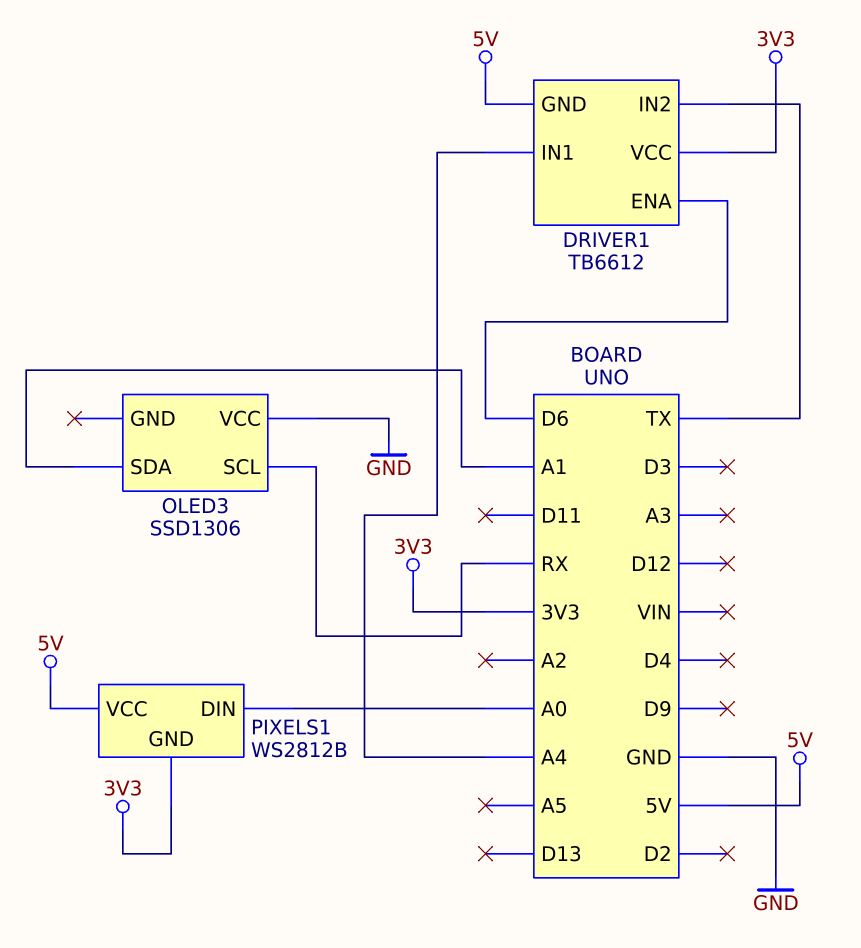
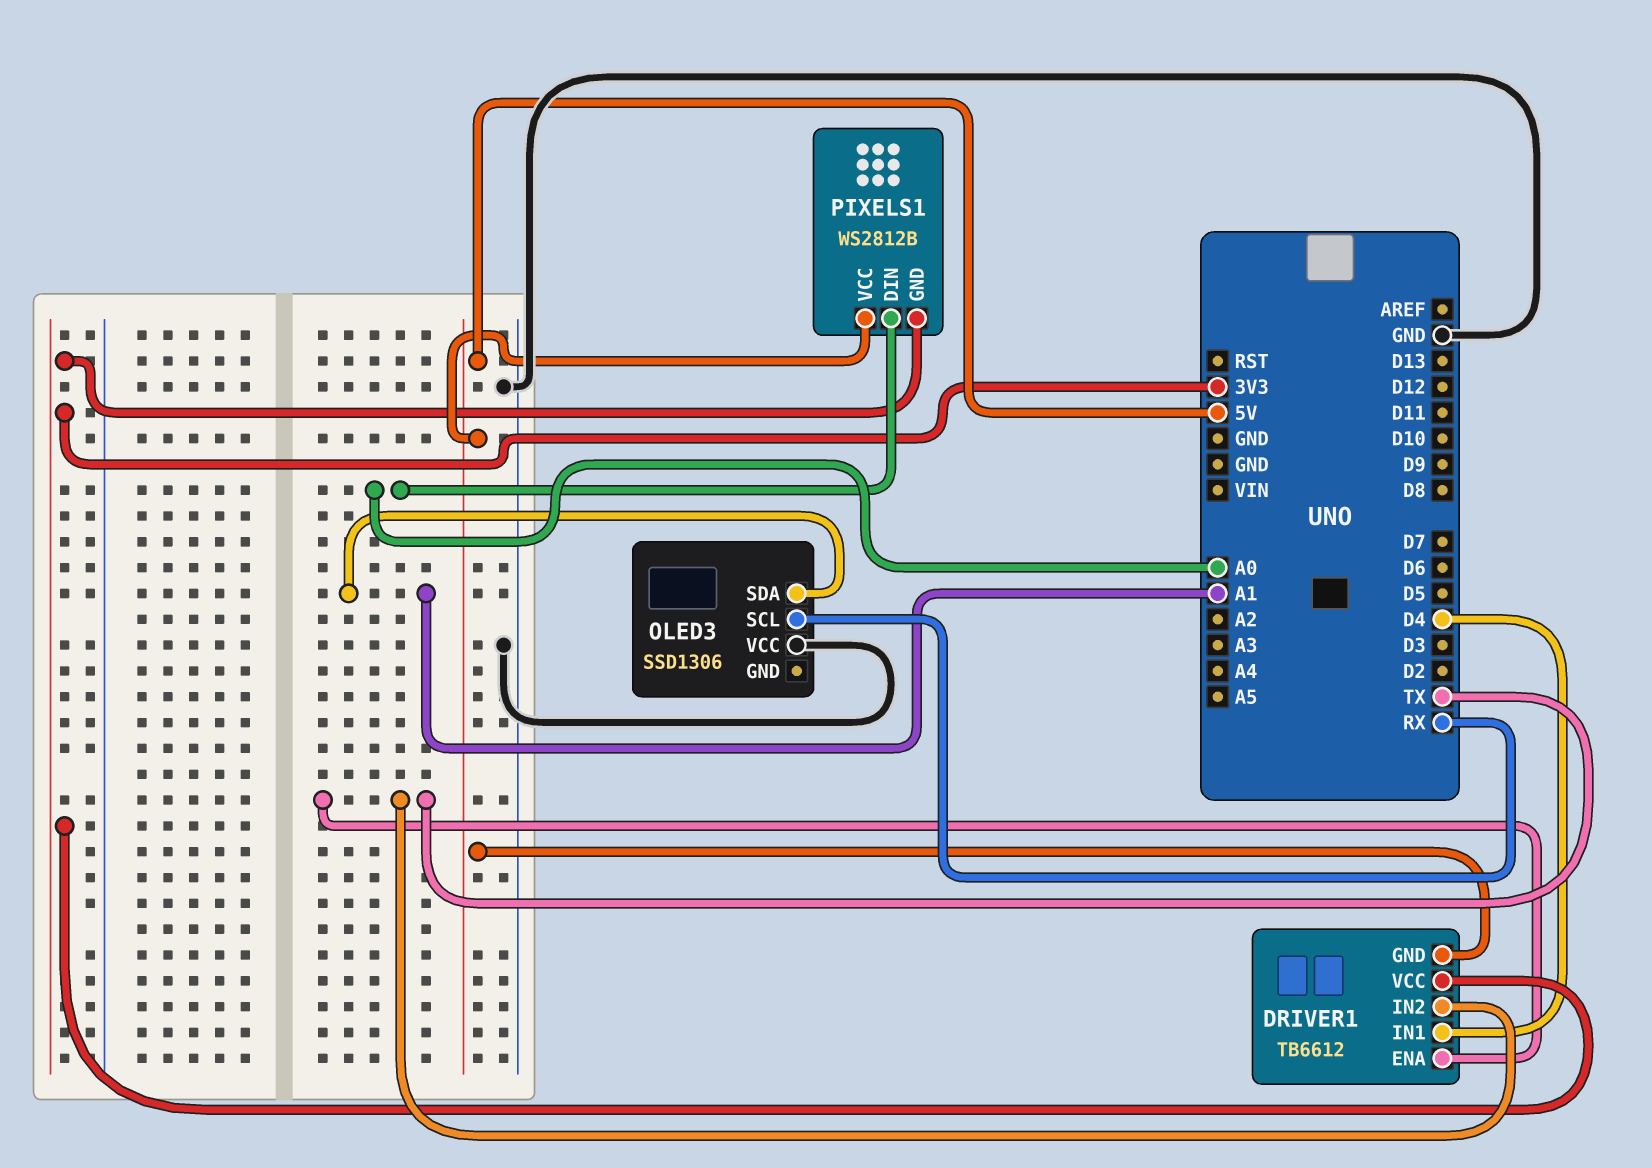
DRIVER1 pin ENA: D6 -> TX
DRIVER1 pin IN1: A4 -> D4

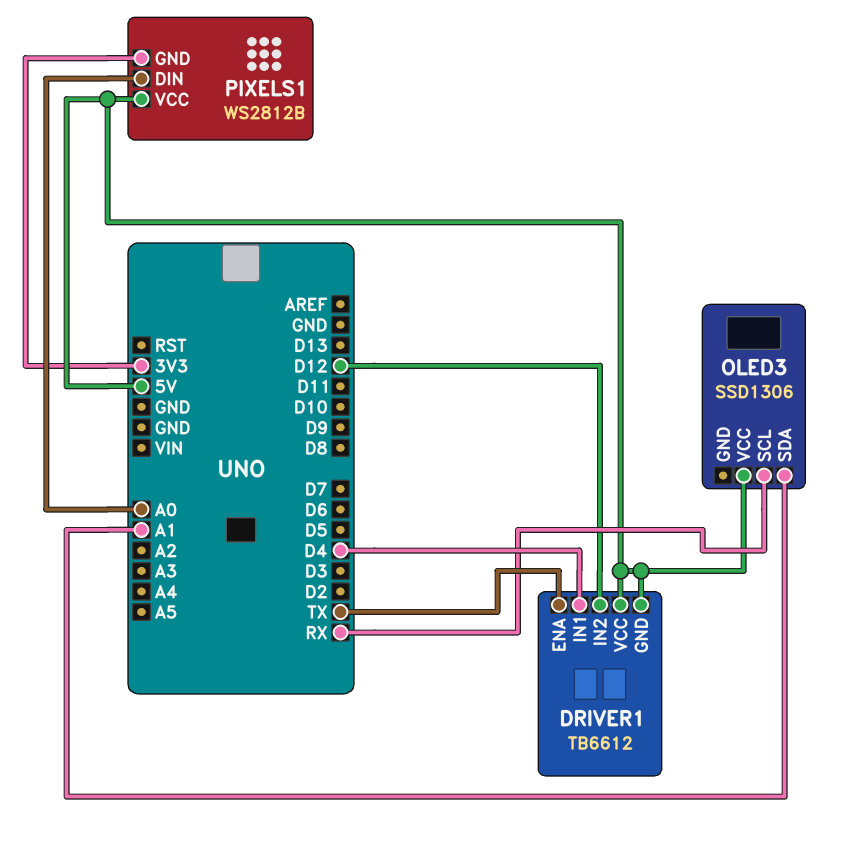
DRIVER1 pin IN2: TX -> D12
DRIVER1 pin VCC: 3V3 -> 5V
OLED3 pin VCC: GND -> 5V

